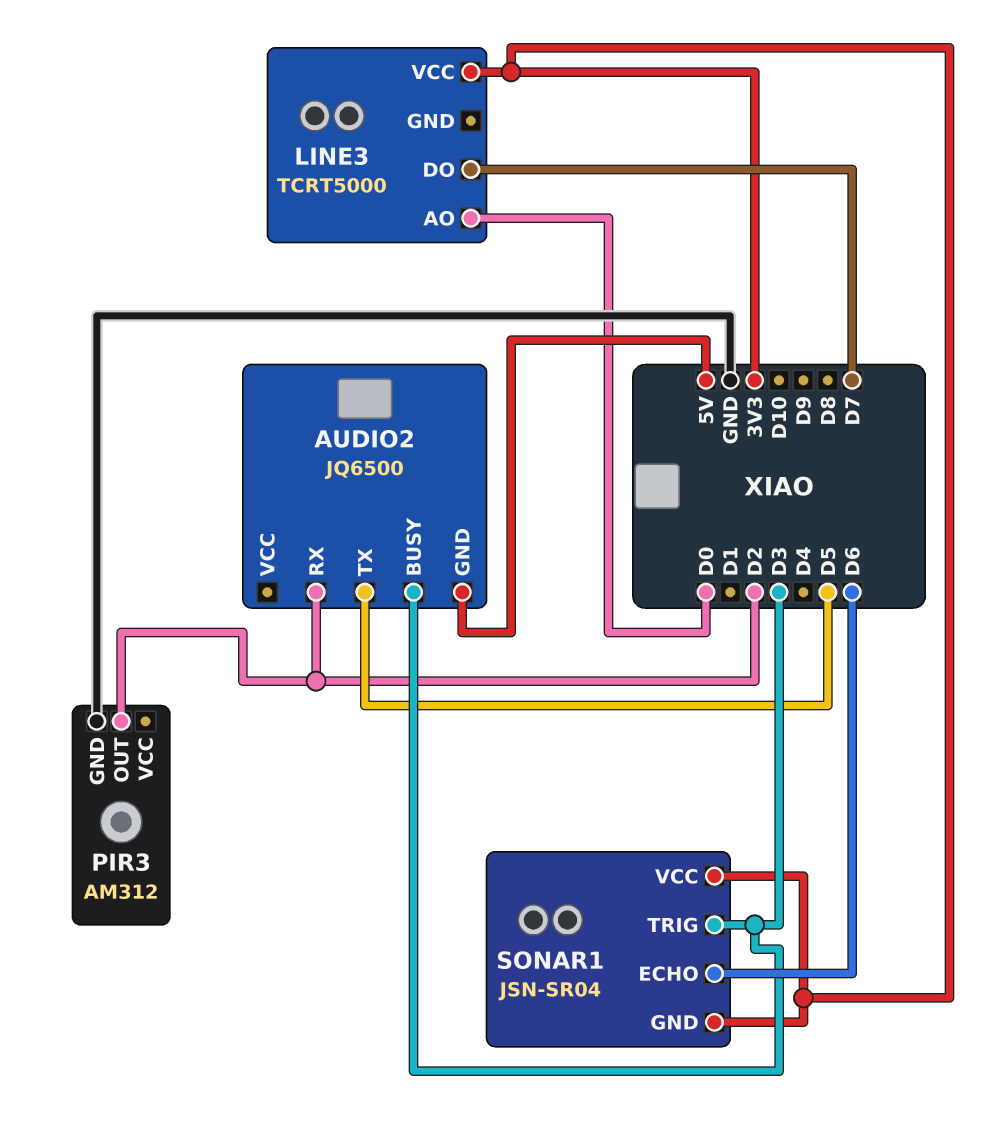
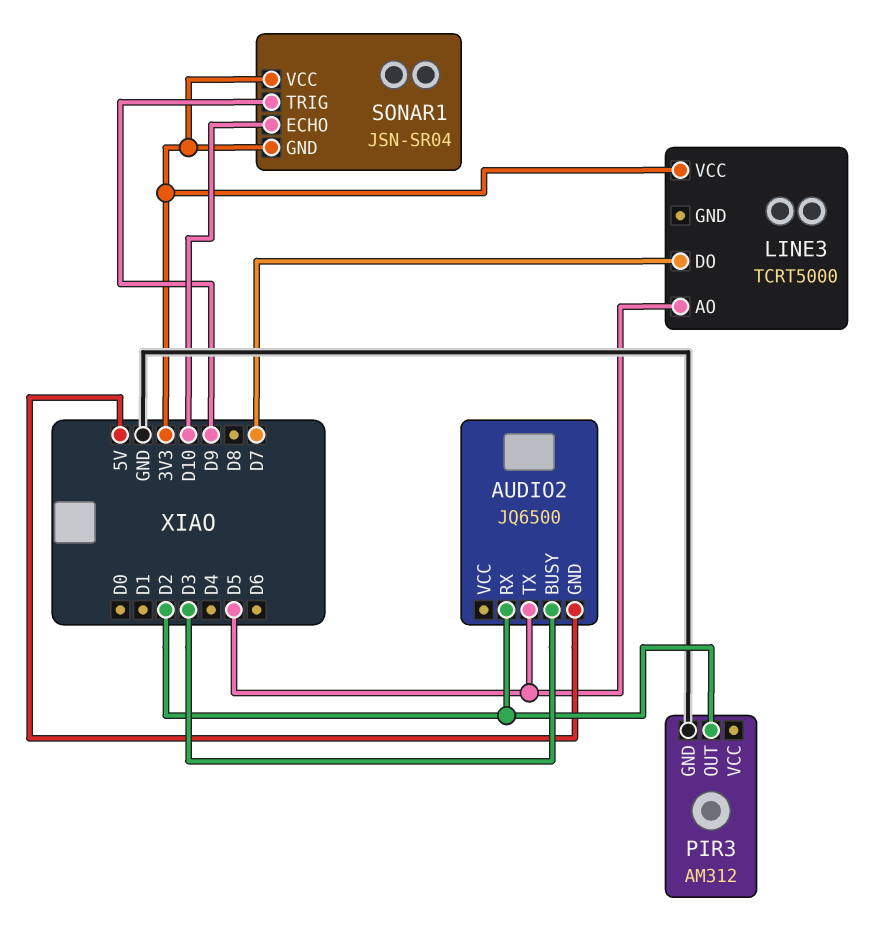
LINE3 pin AO: D0 -> D5
SONAR1 pin ECHO: D6 -> D10
SONAR1 pin TRIG: D3 -> D9

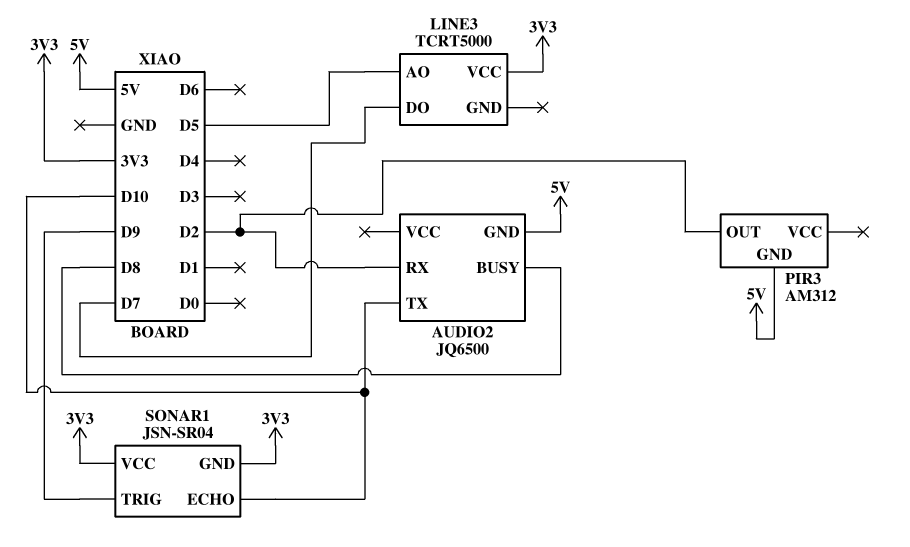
AUDIO2 pin BUSY: D3 -> D8
AUDIO2 pin TX: D5 -> D10
PIR3 pin GND: GND -> 5V

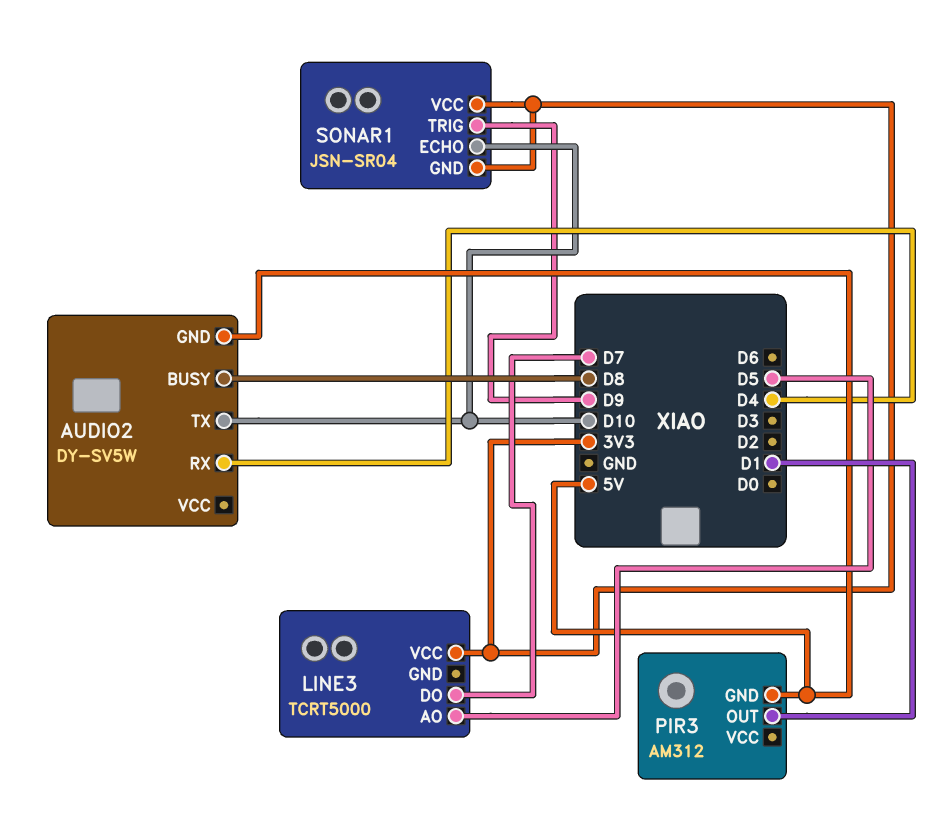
AUDIO2: JQ6500 -> DY-SV5W
AUDIO2 pin RX: D2 -> D4
PIR3 pin OUT: D2 -> D1

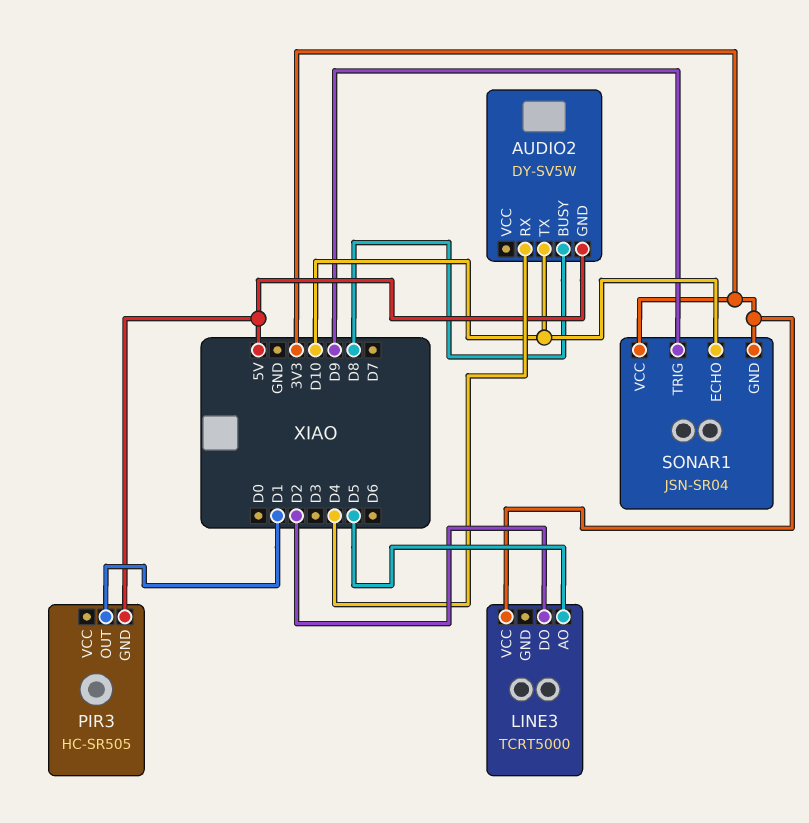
LINE3 pin DO: D7 -> D2
PIR3: AM312 -> HC-SR505

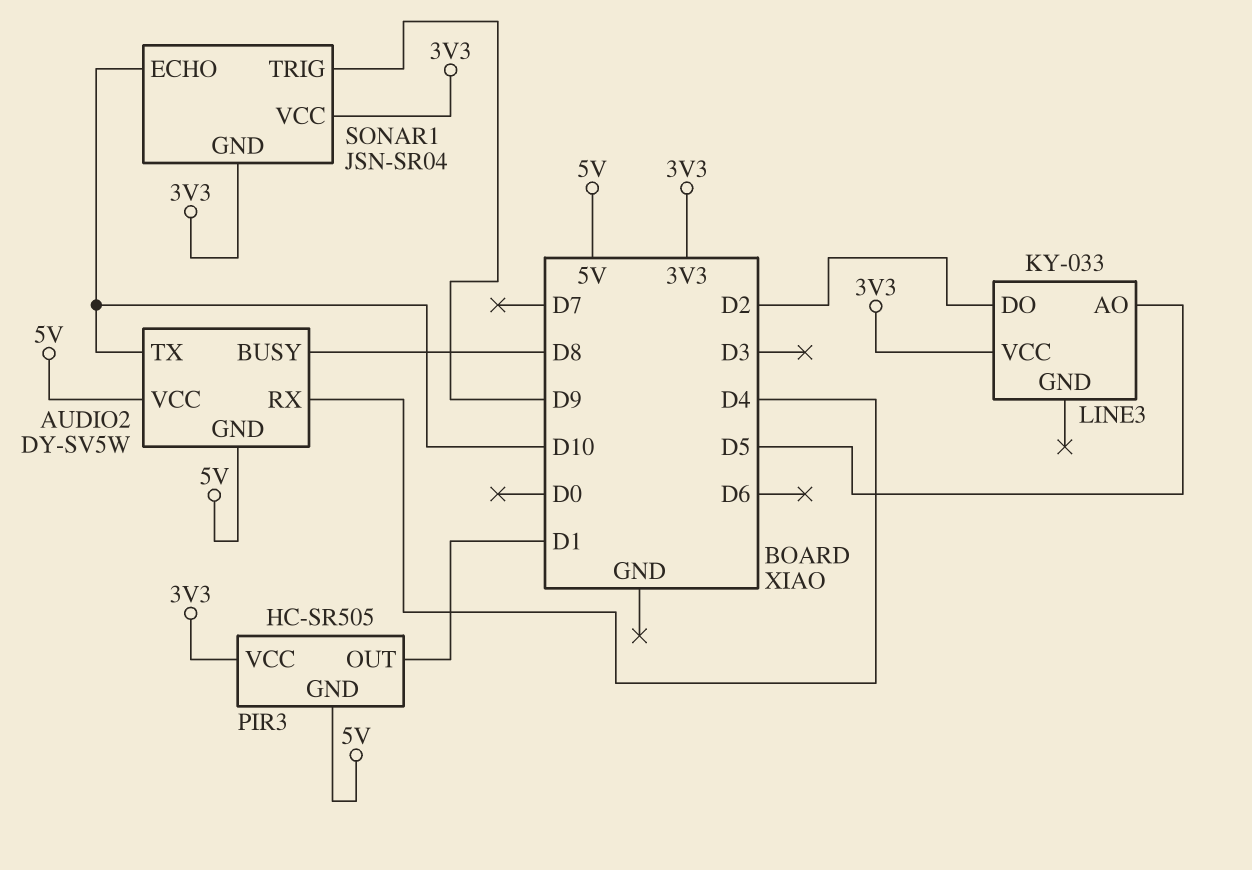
AUDIO2 pin VCC: none -> 5V
LINE3: TCRT5000 -> KY-033
PIR3 pin VCC: none -> 3V3

